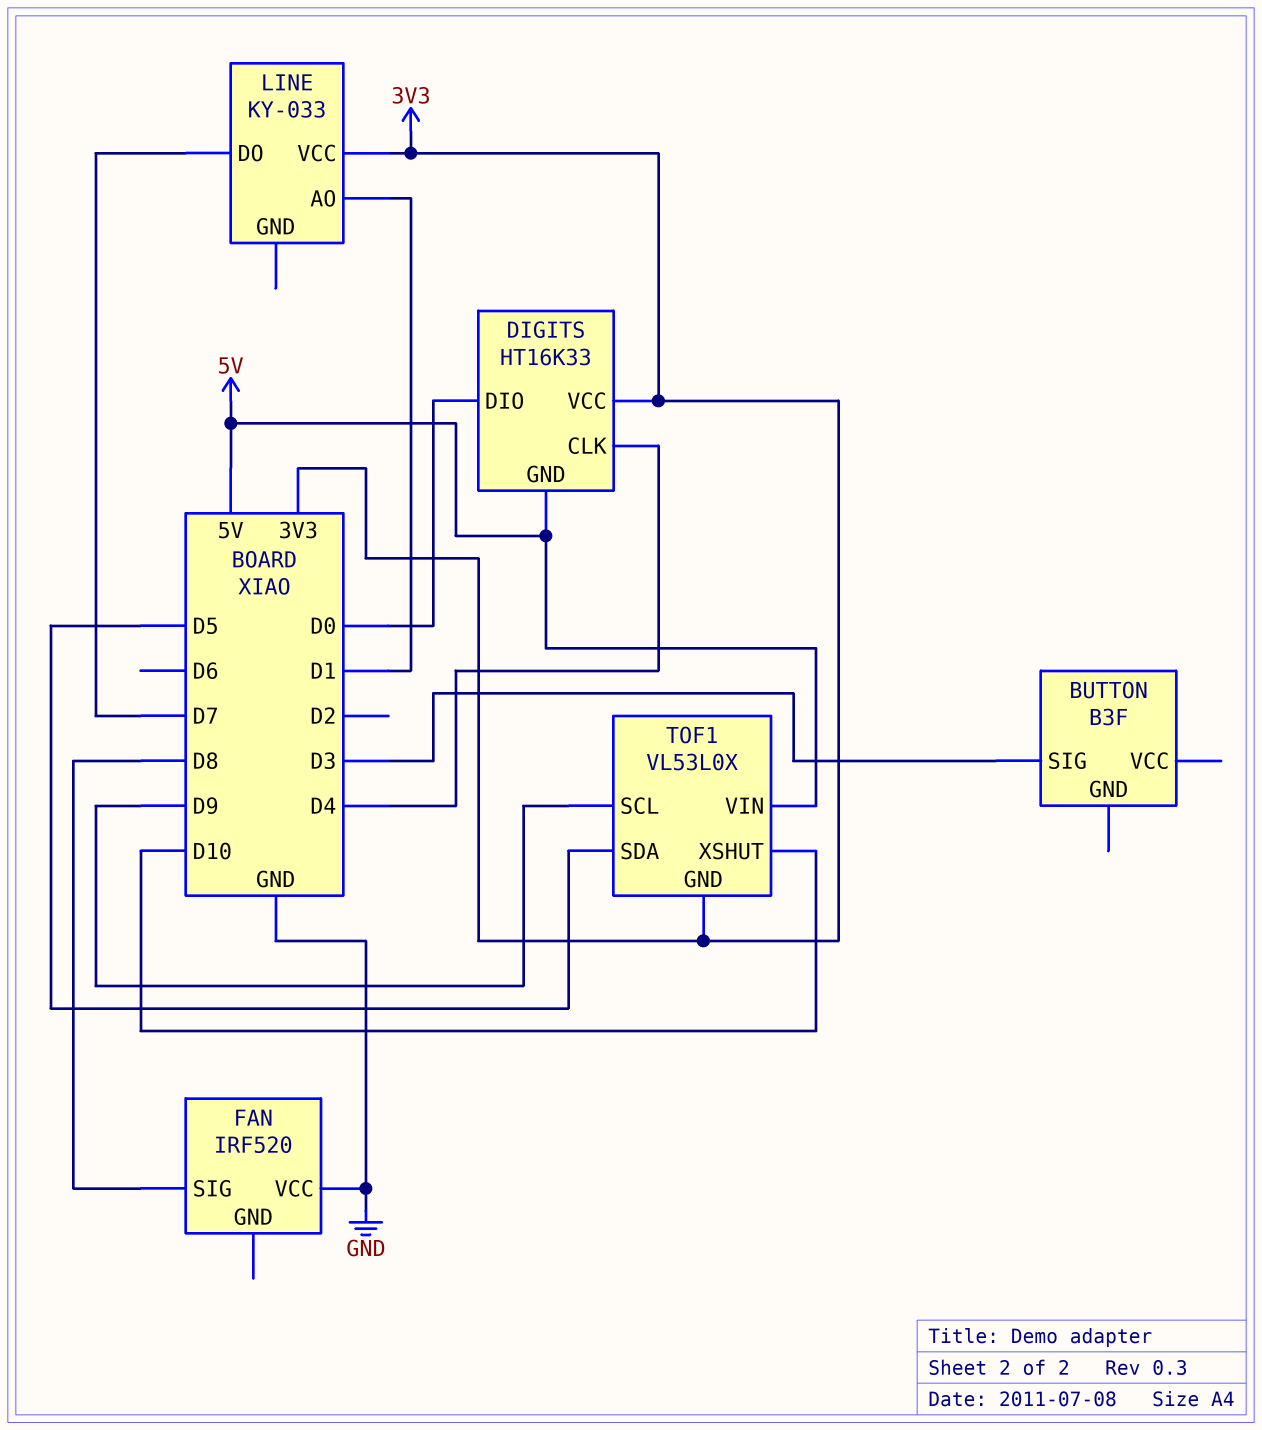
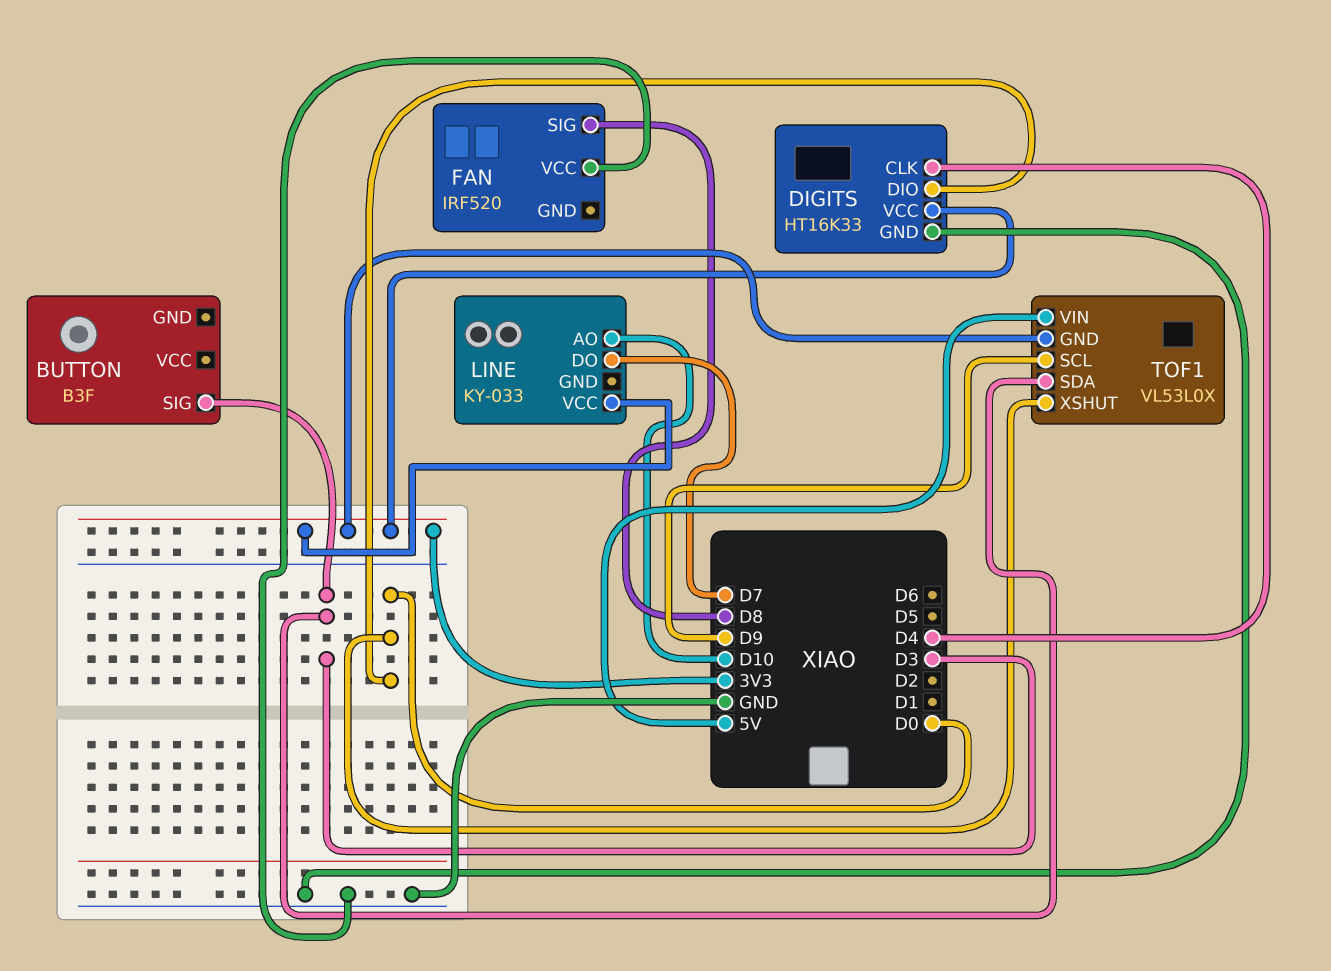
DIGITS pin GND: 5V -> GND
LINE pin AO: D1 -> D10
TOF1 pin SDA: D5 -> D3
TOF1 pin XSHUT: D10 -> D0

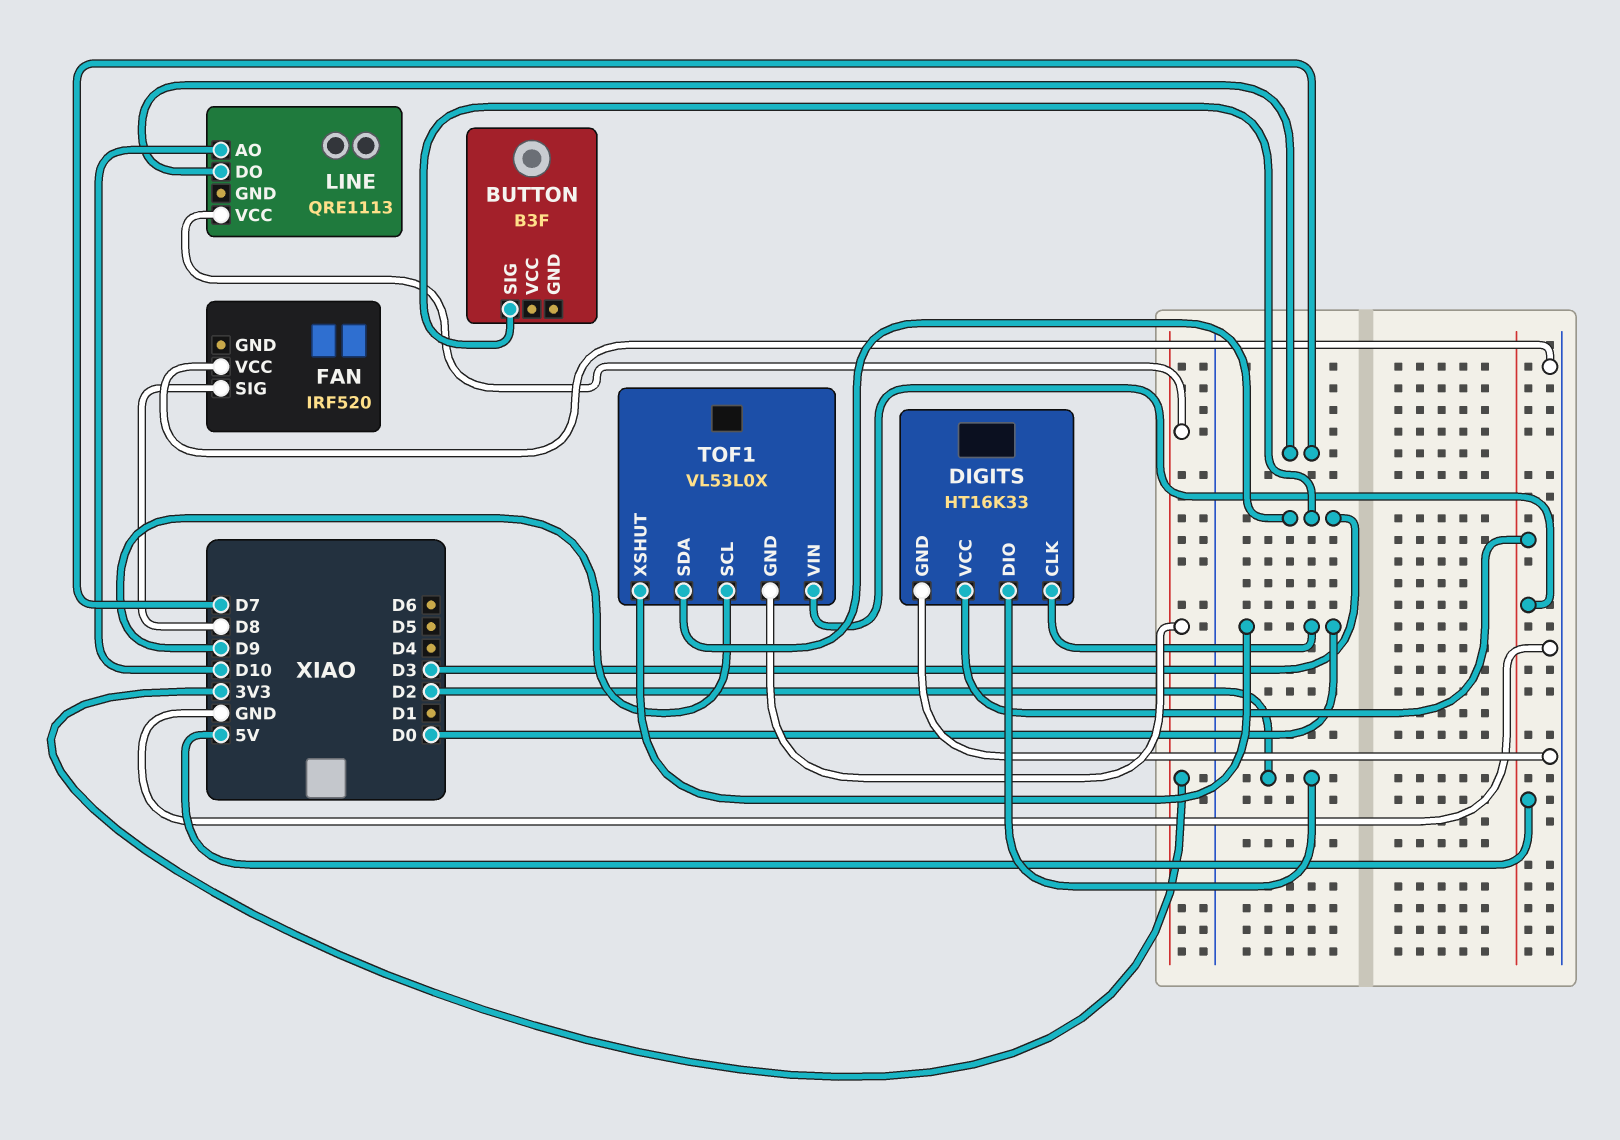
DIGITS pin CLK: D4 -> D0
DIGITS pin DIO: D0 -> D2
DIGITS pin VCC: 3V3 -> 5V
LINE: KY-033 -> QRE1113

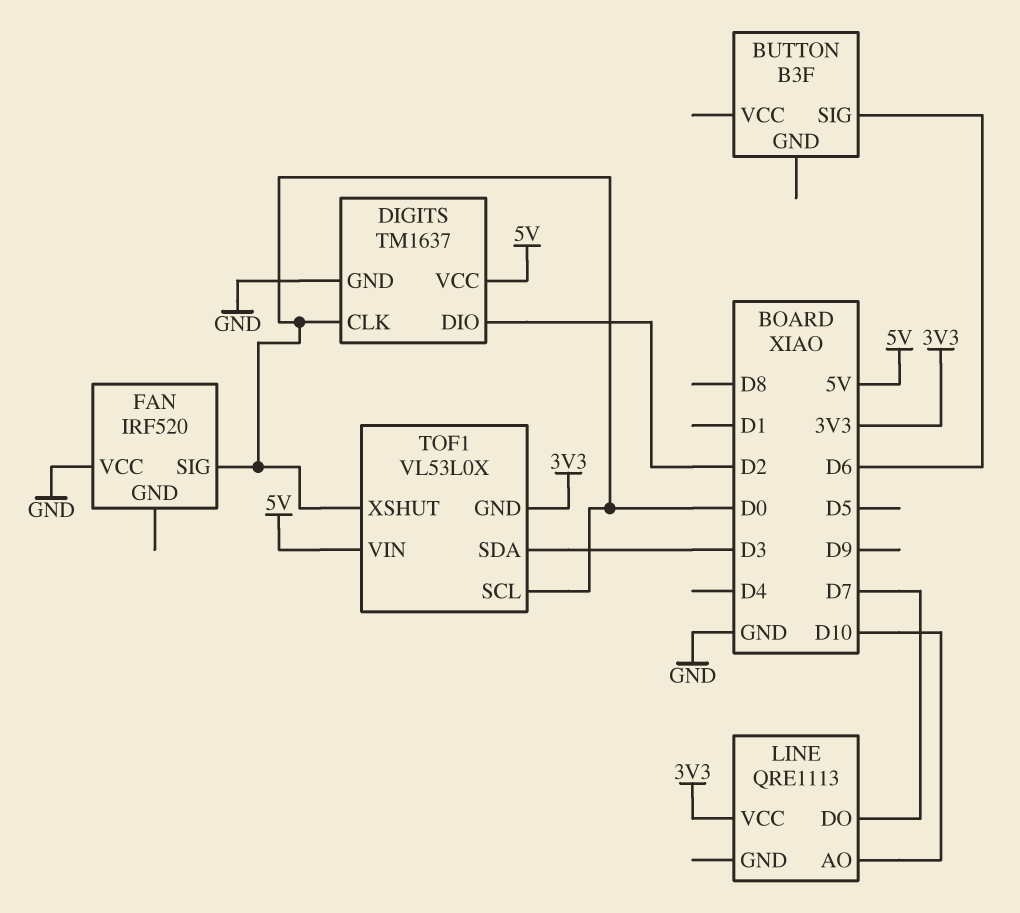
BUTTON pin SIG: D3 -> D6
DIGITS: HT16K33 -> TM1637
FAN pin SIG: D8 -> D0
TOF1 pin SCL: D9 -> D0

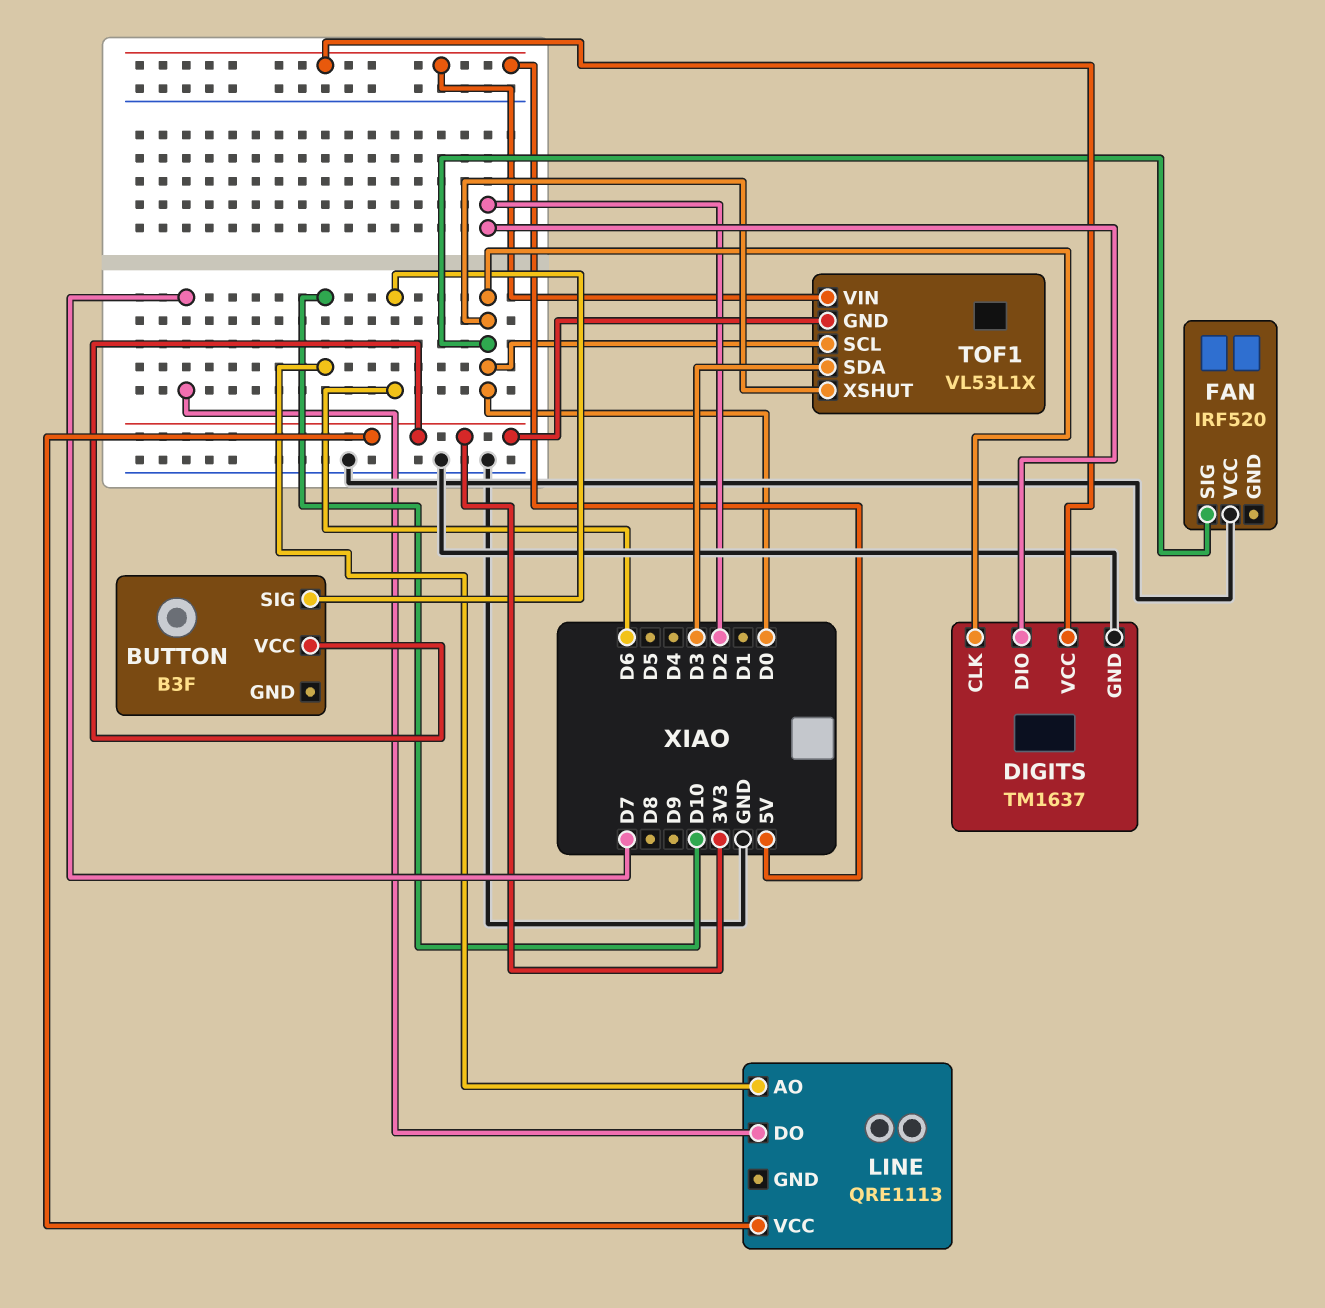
BUTTON pin VCC: none -> 3V3
TOF1: VL53L0X -> VL53L1X

